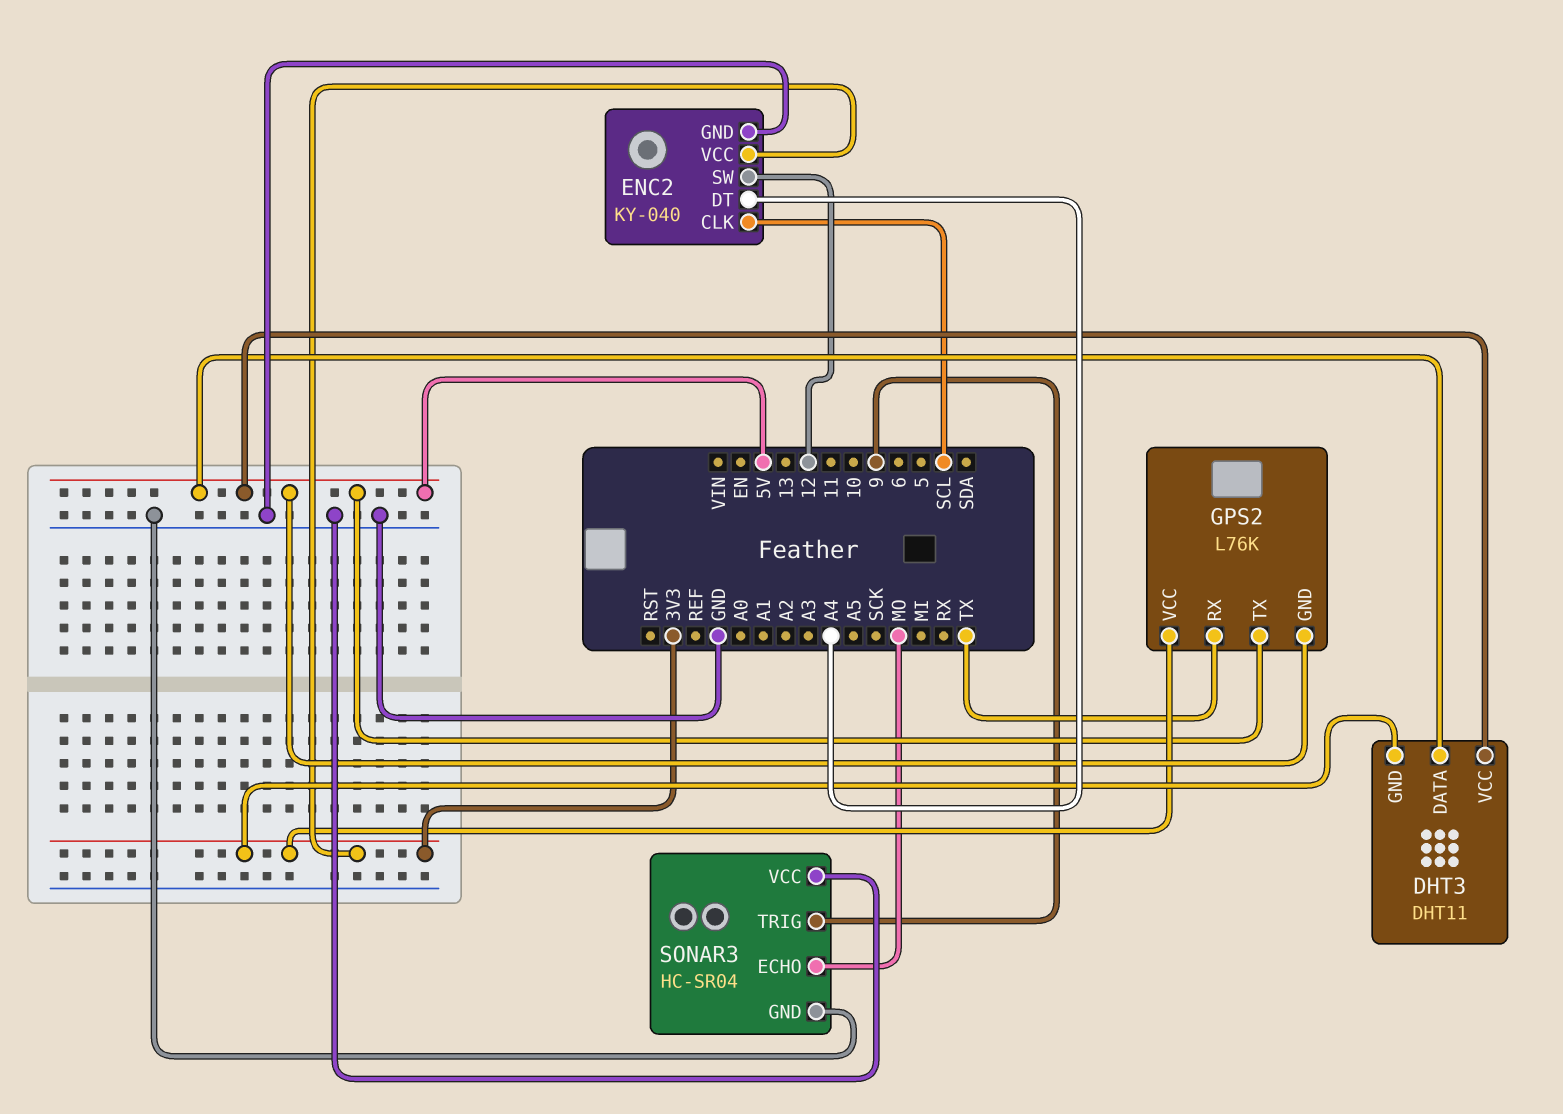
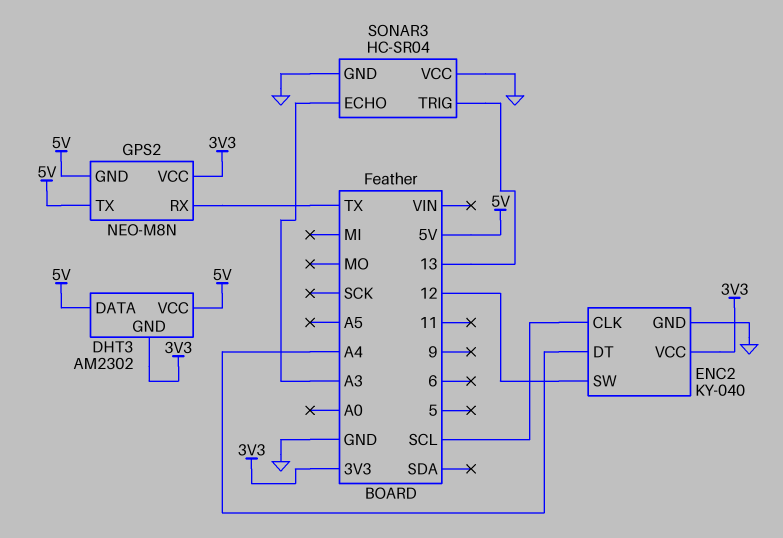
DHT3: DHT11 -> AM2302
GPS2: L76K -> NEO-M8N
SONAR3 pin ECHO: MO -> A3
SONAR3 pin TRIG: 9 -> 13

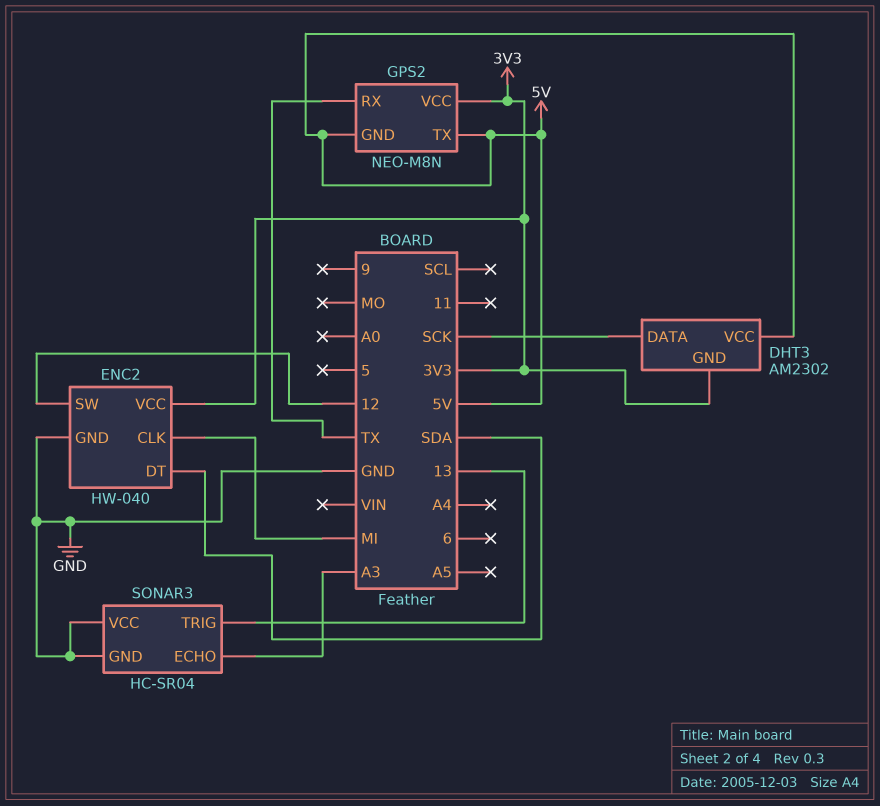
DHT3 pin DATA: 5V -> SCK
ENC2: KY-040 -> HW-040
ENC2 pin CLK: SCL -> MI
ENC2 pin DT: A4 -> SDA

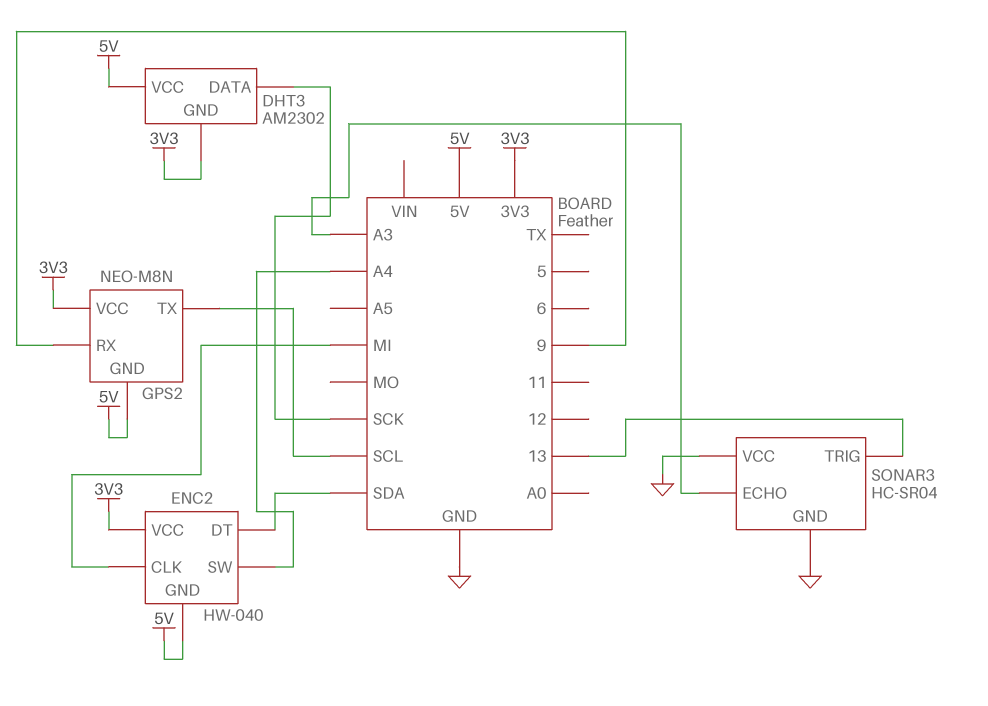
ENC2 pin GND: GND -> 5V
ENC2 pin SW: 12 -> A4
GPS2 pin RX: TX -> 9
GPS2 pin TX: 5V -> SCL

